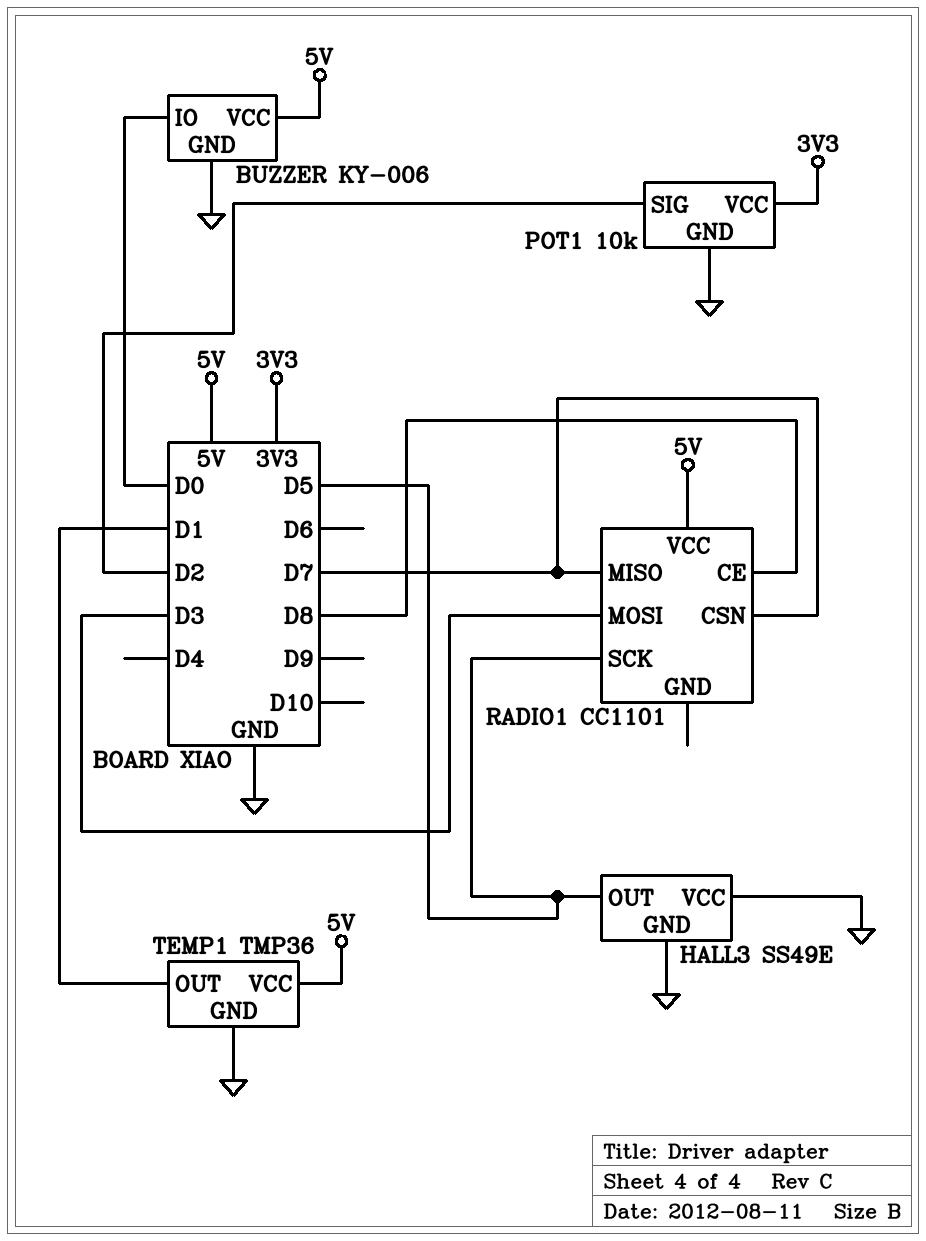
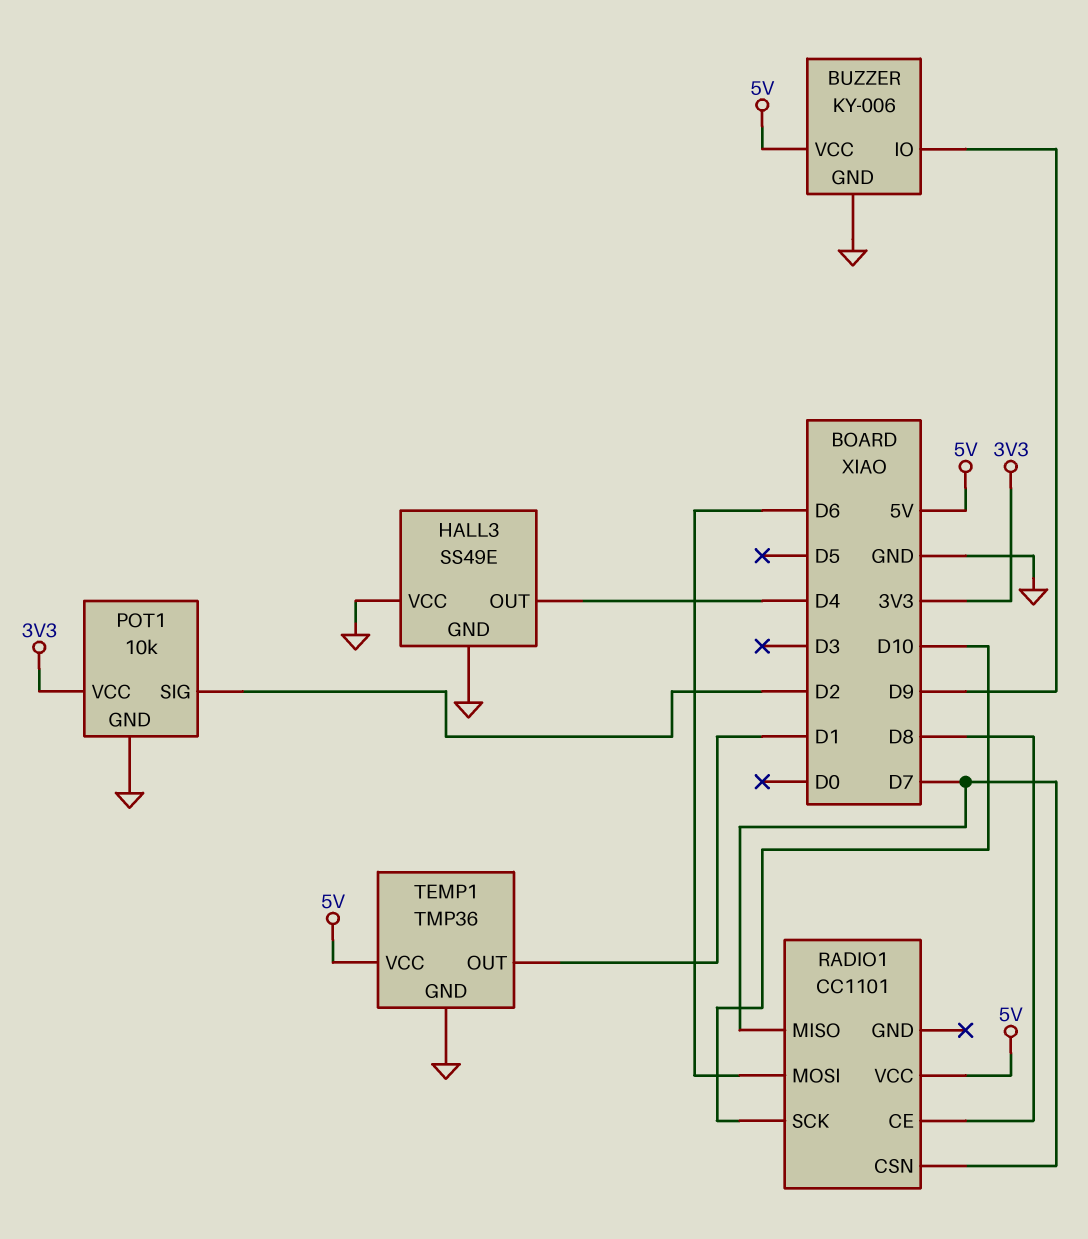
BUZZER pin IO: D0 -> D9
HALL3 pin OUT: D5 -> D4
RADIO1 pin MOSI: D3 -> D6
RADIO1 pin SCK: D5 -> D10

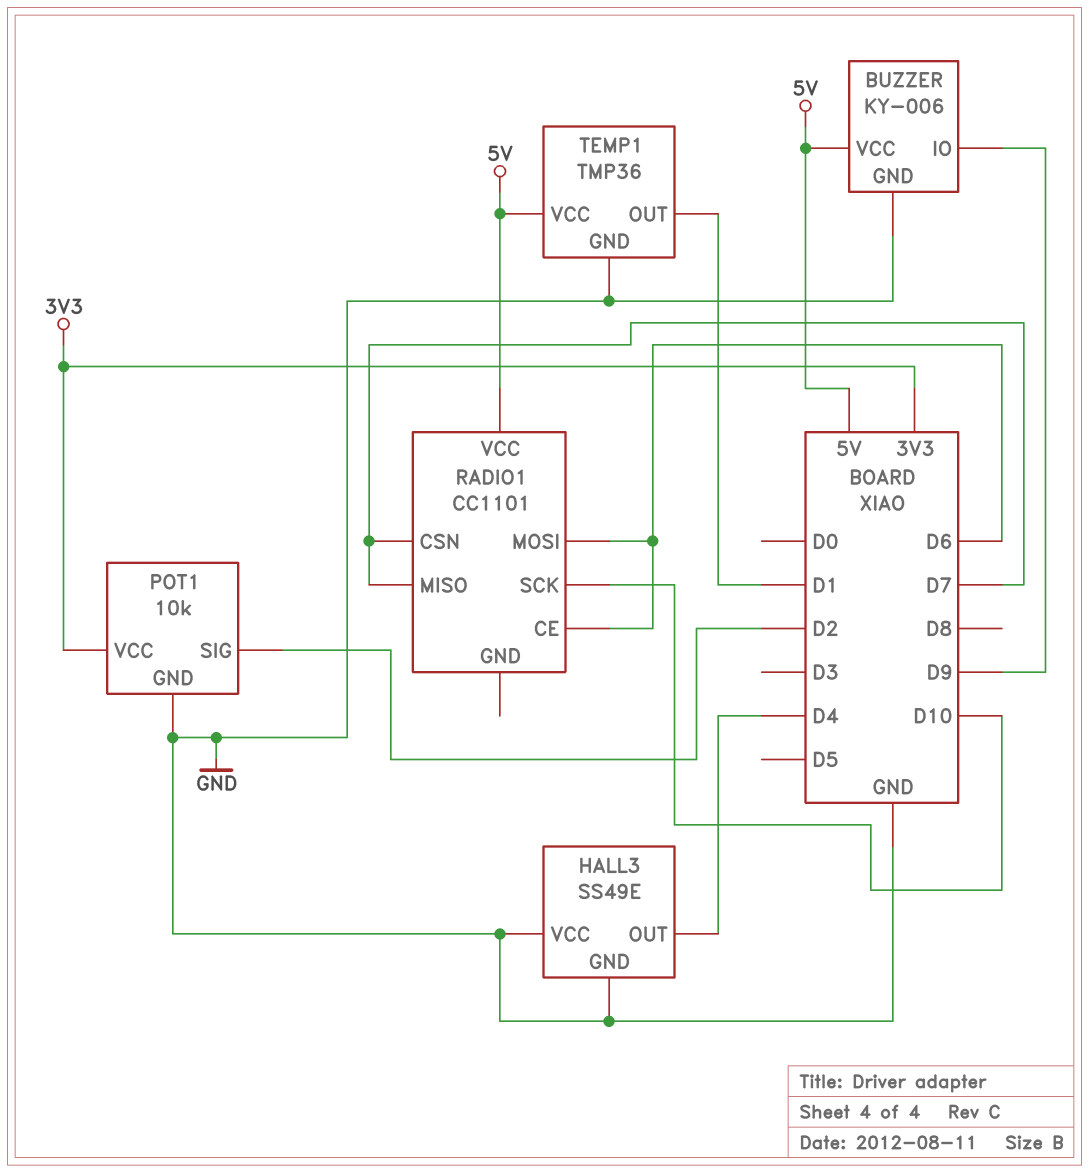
RADIO1 pin CE: D8 -> D6

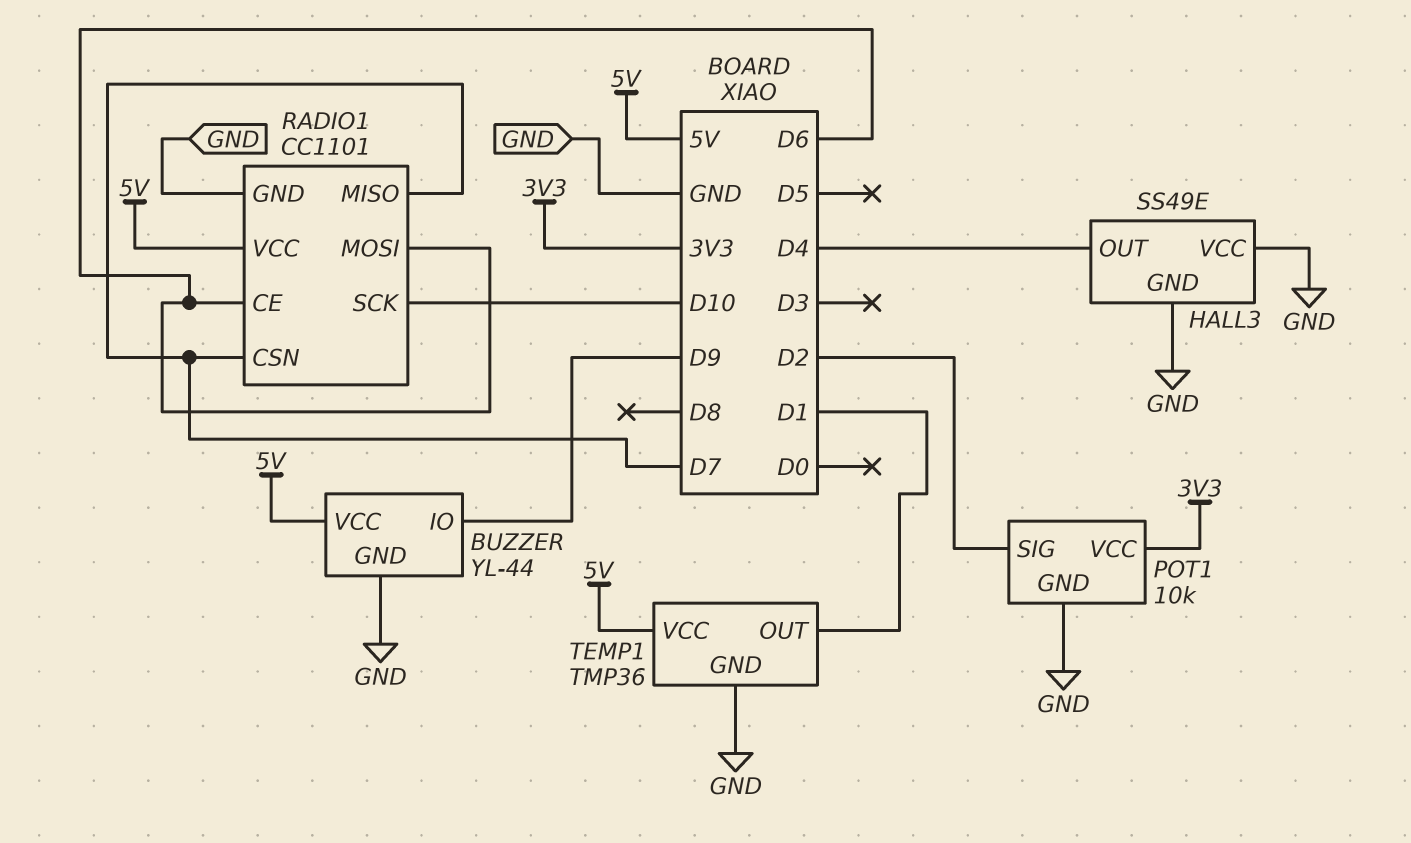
BUZZER: KY-006 -> YL-44
RADIO1 pin GND: none -> GND

